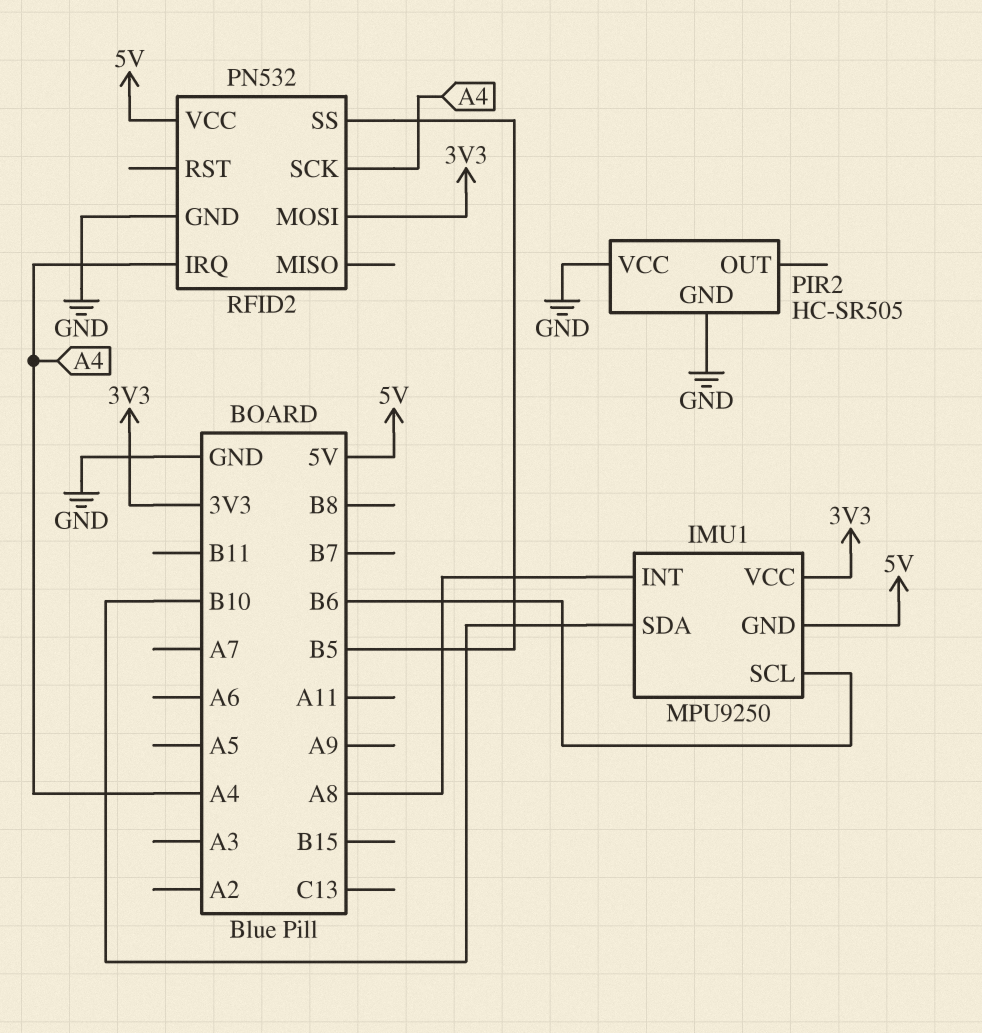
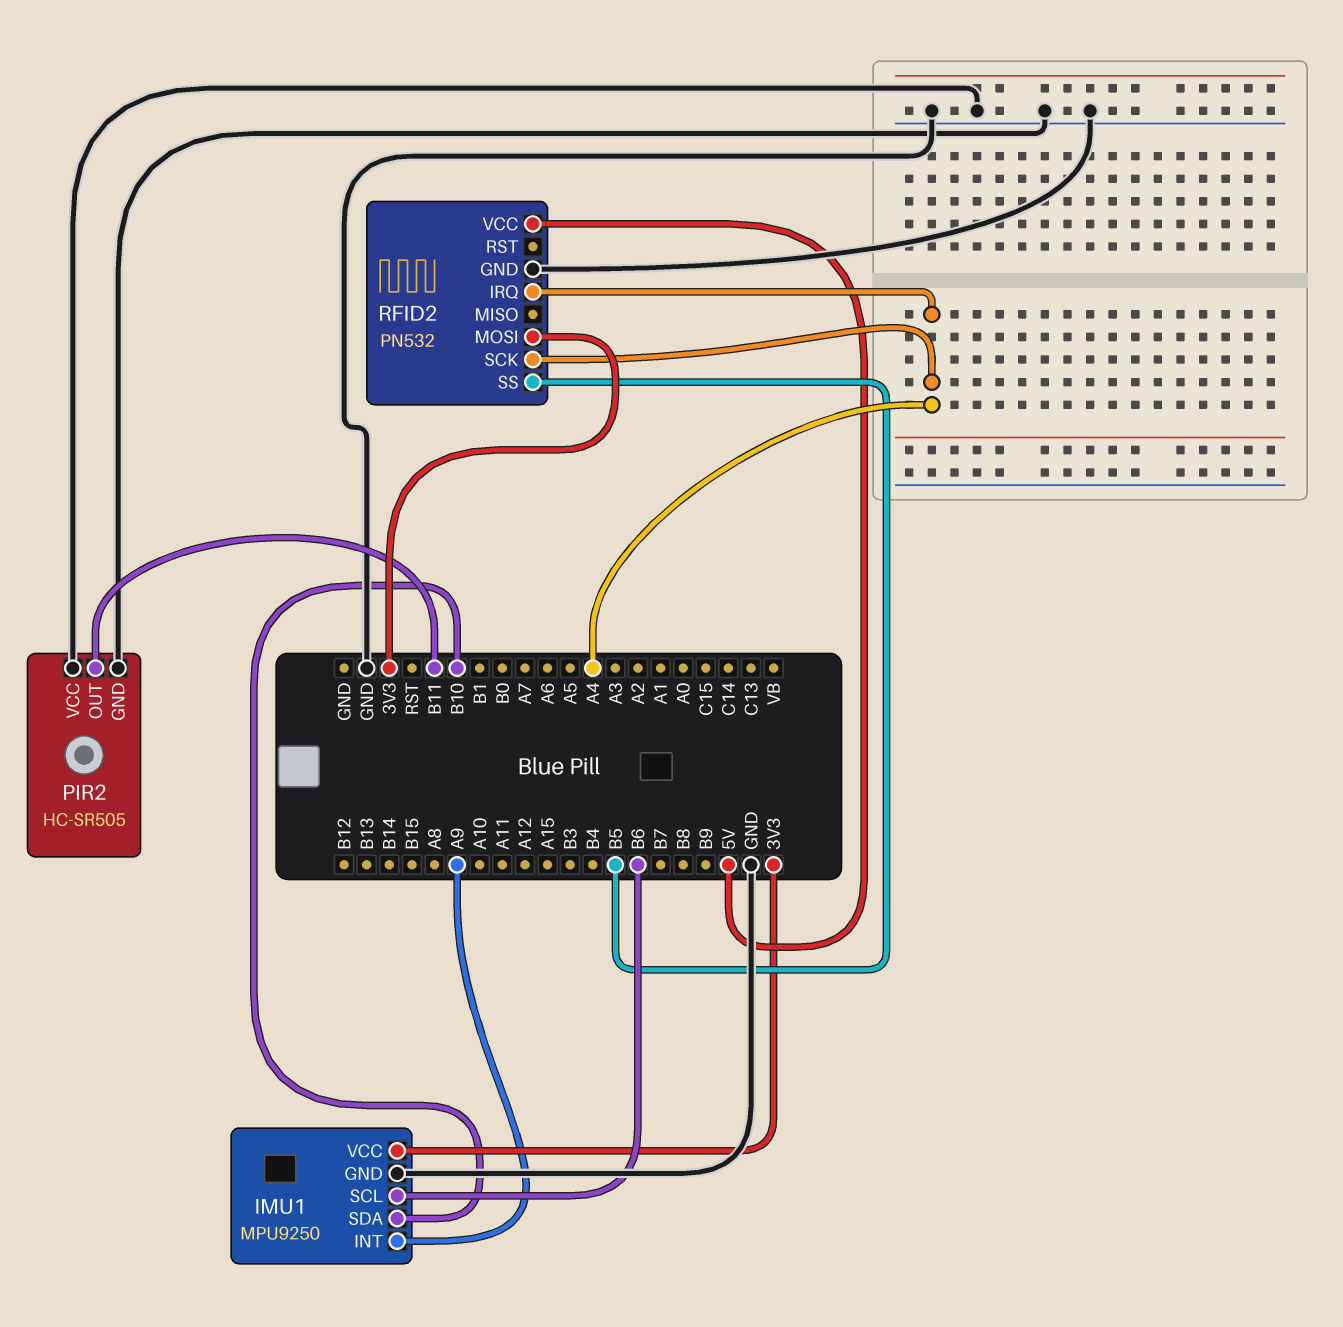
IMU1 pin GND: 5V -> GND
IMU1 pin INT: A8 -> A9
PIR2 pin OUT: none -> B11

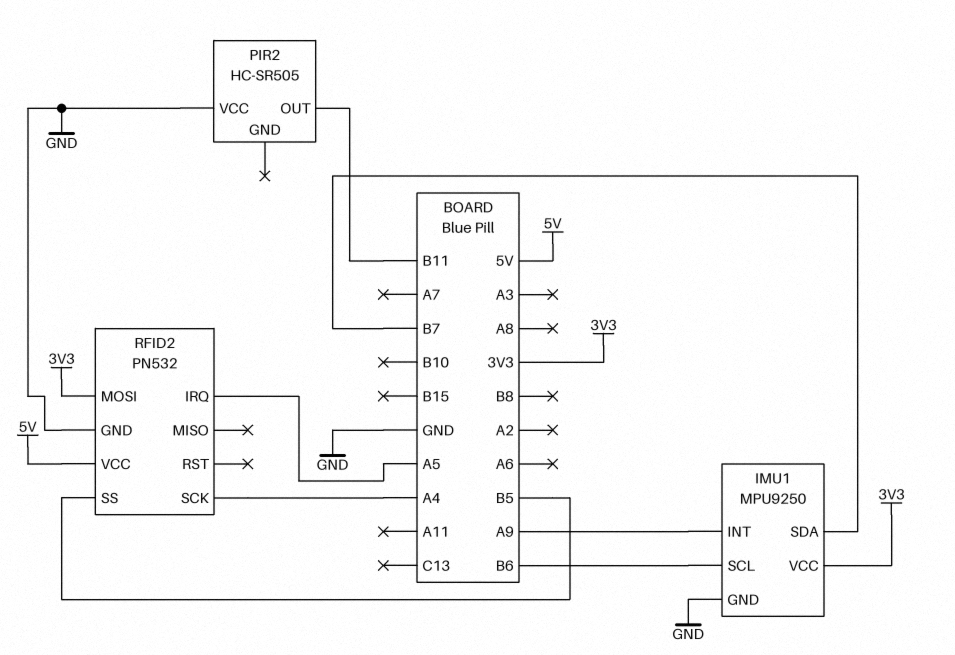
IMU1 pin SDA: B10 -> B7
PIR2 pin GND: GND -> none
RFID2 pin IRQ: A4 -> A5

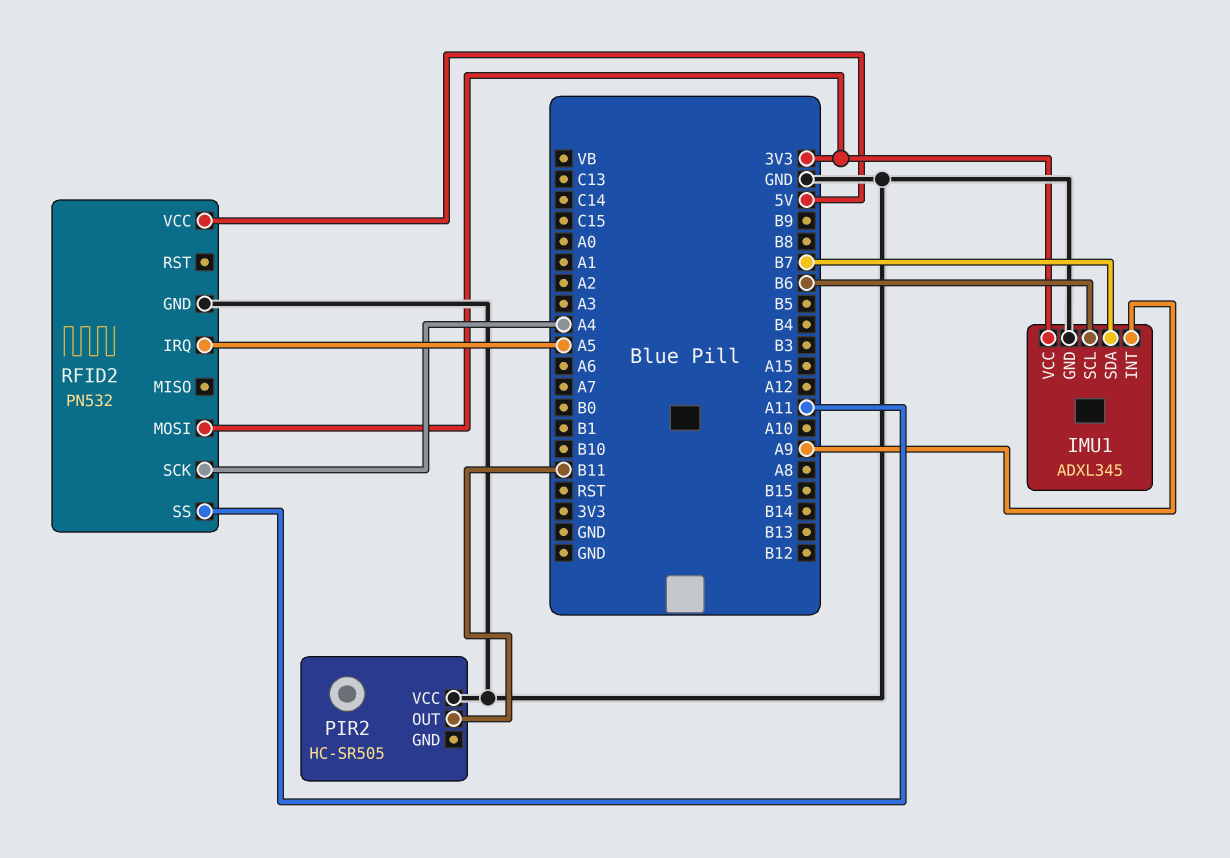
IMU1: MPU9250 -> ADXL345
RFID2 pin SS: B5 -> A11

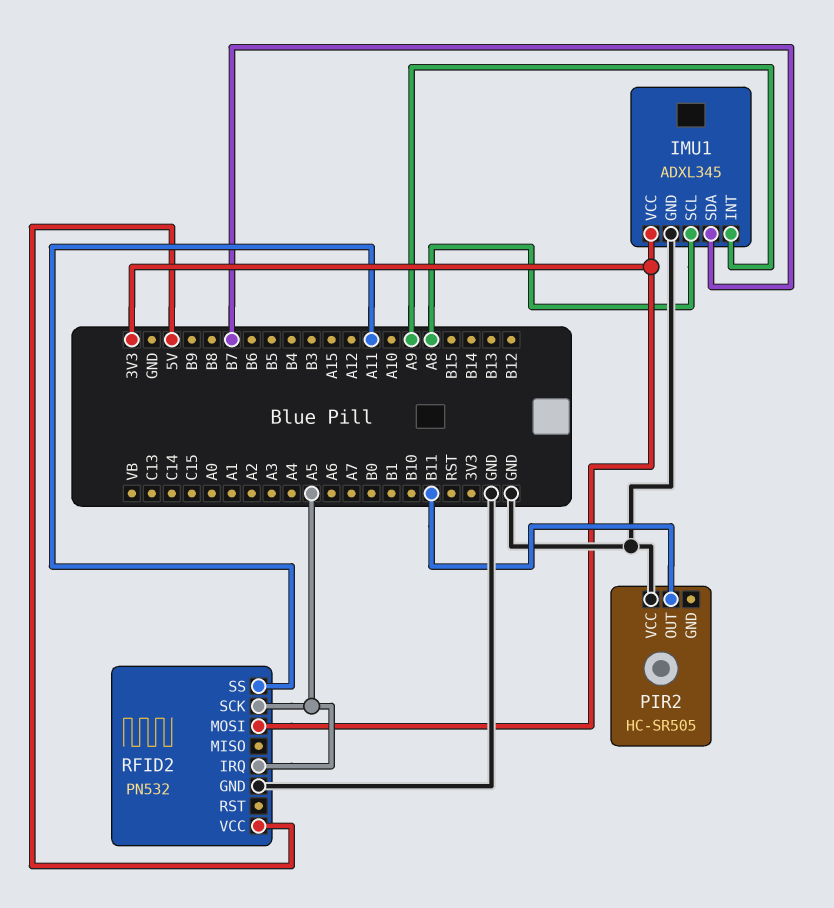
IMU1 pin SCL: B6 -> A8
RFID2 pin SCK: A4 -> A5

